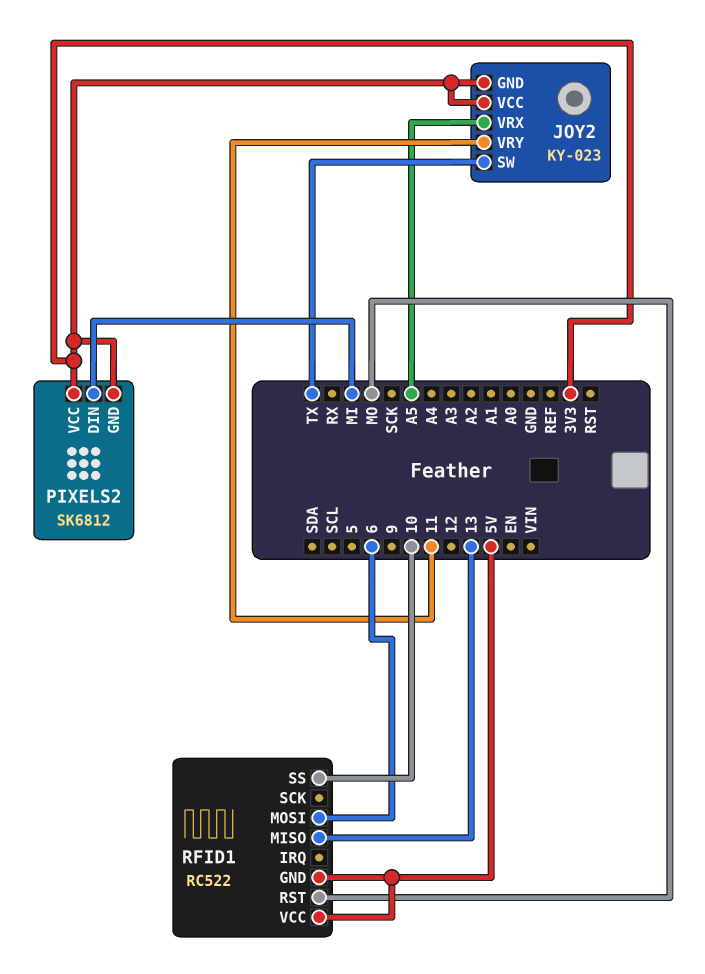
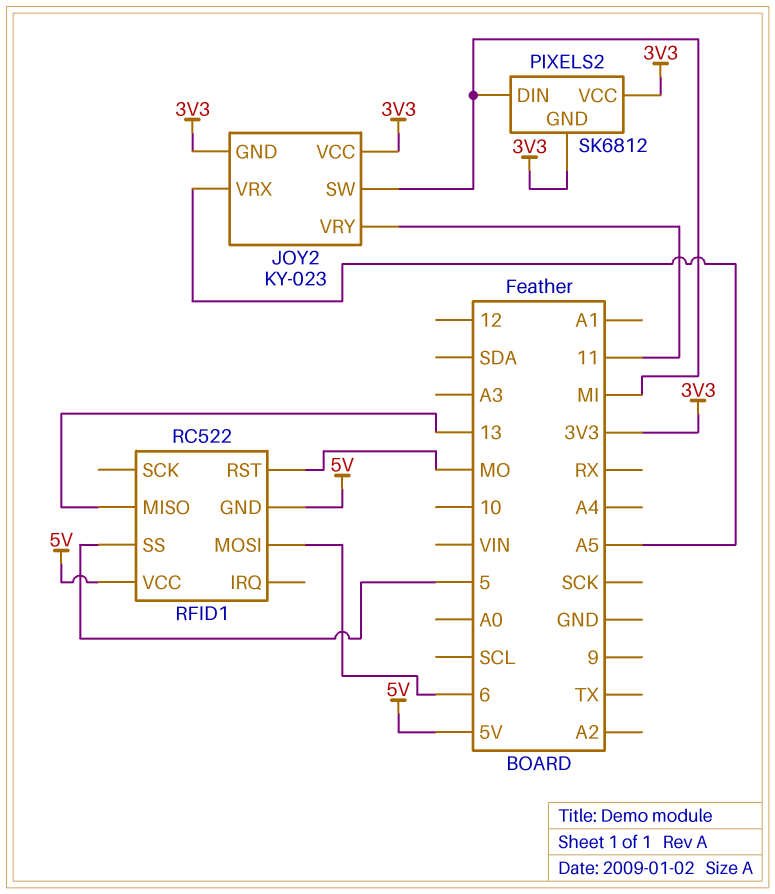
JOY2 pin SW: TX -> MI
RFID1 pin SS: 10 -> 5

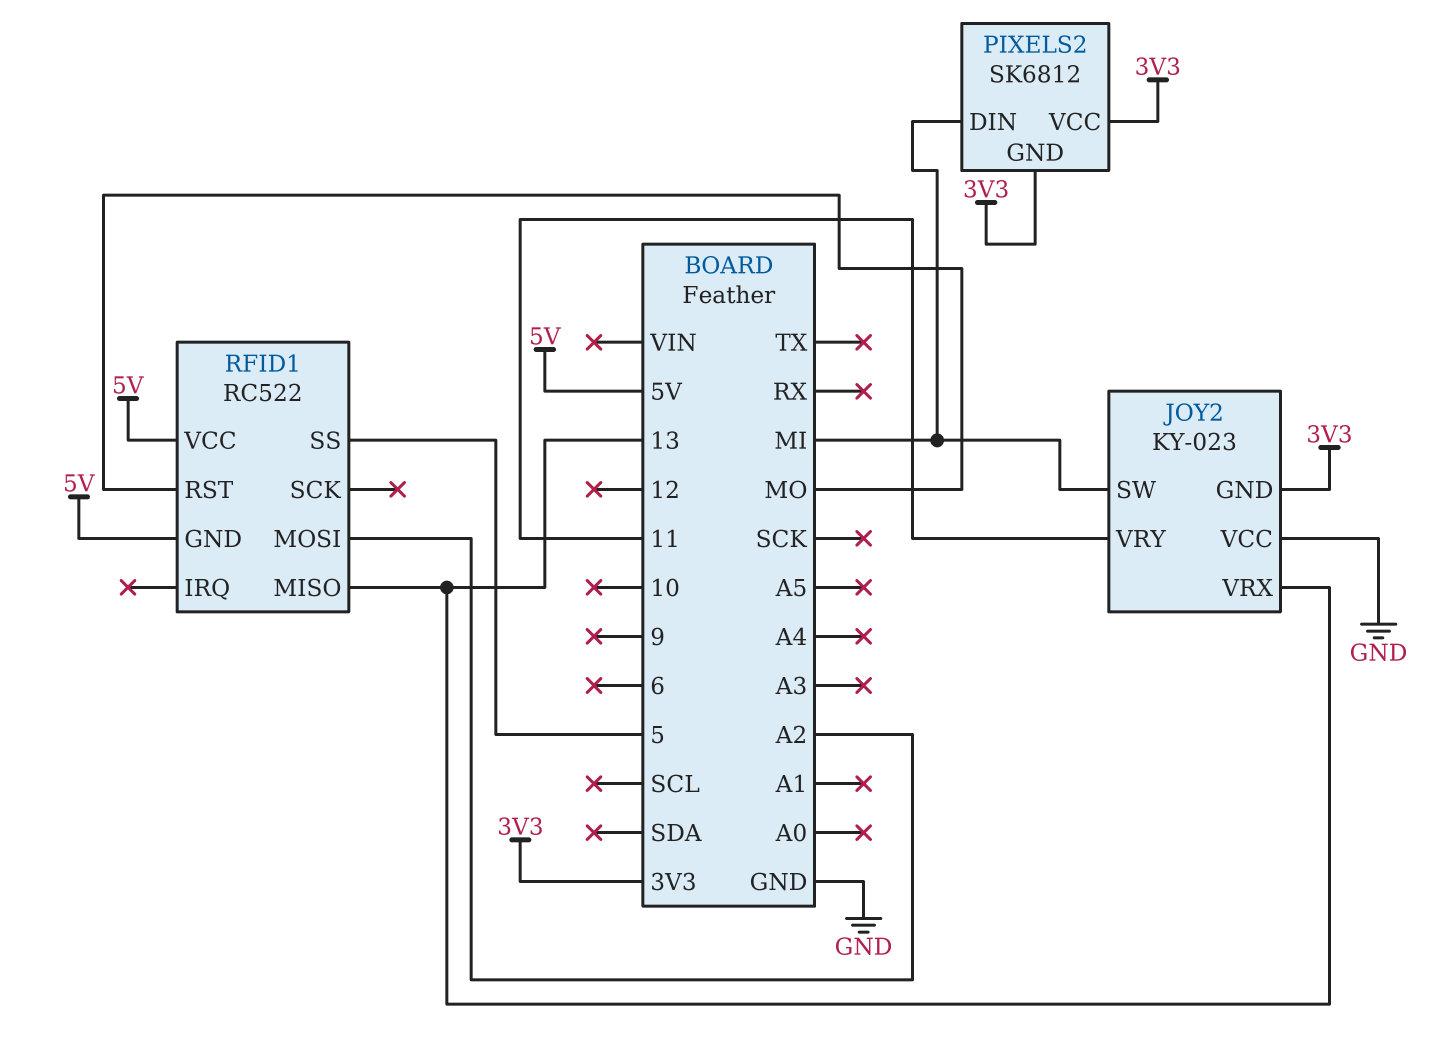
JOY2 pin VCC: 3V3 -> GND
JOY2 pin VRX: A5 -> 13
RFID1 pin MOSI: 6 -> A2

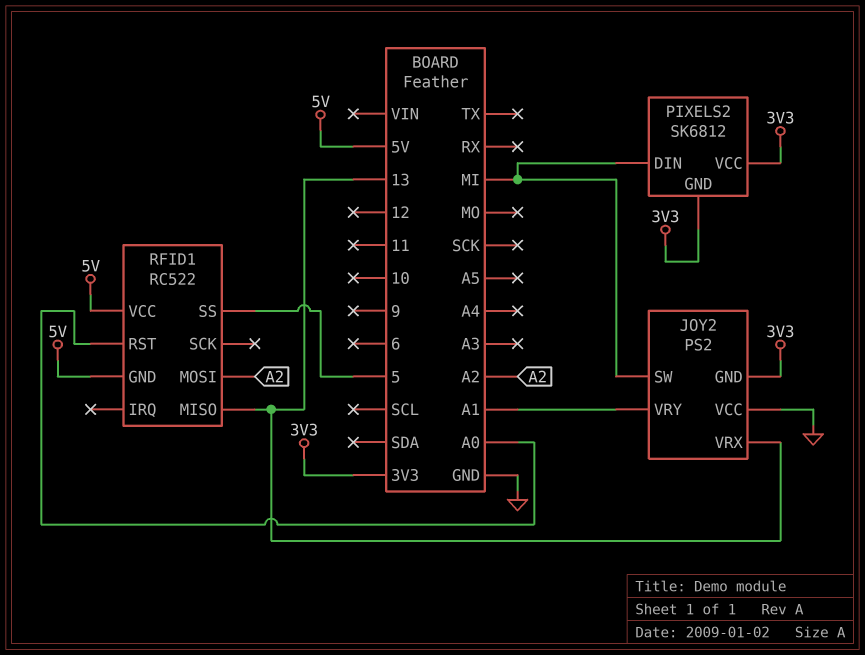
JOY2: KY-023 -> PS2
JOY2 pin VRY: 11 -> A1
RFID1 pin RST: MO -> A0

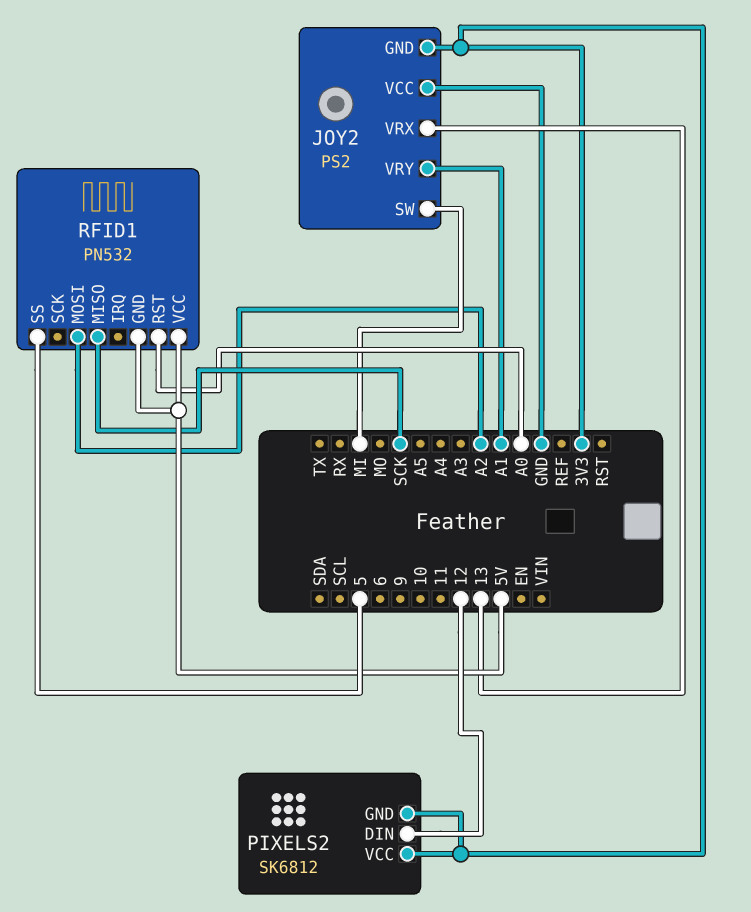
PIXELS2 pin DIN: MI -> 12
RFID1: RC522 -> PN532
RFID1 pin MISO: 13 -> SCK

